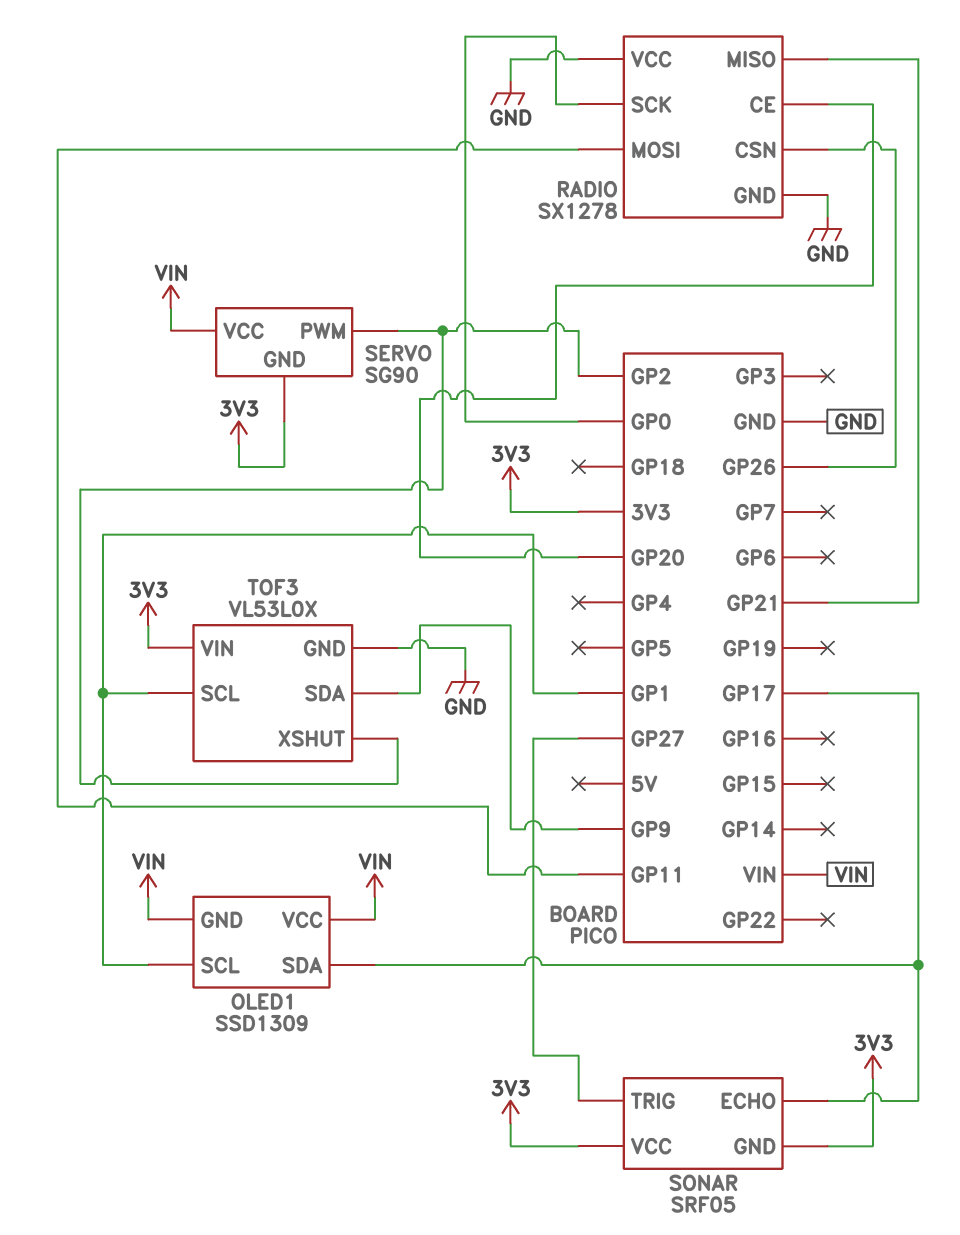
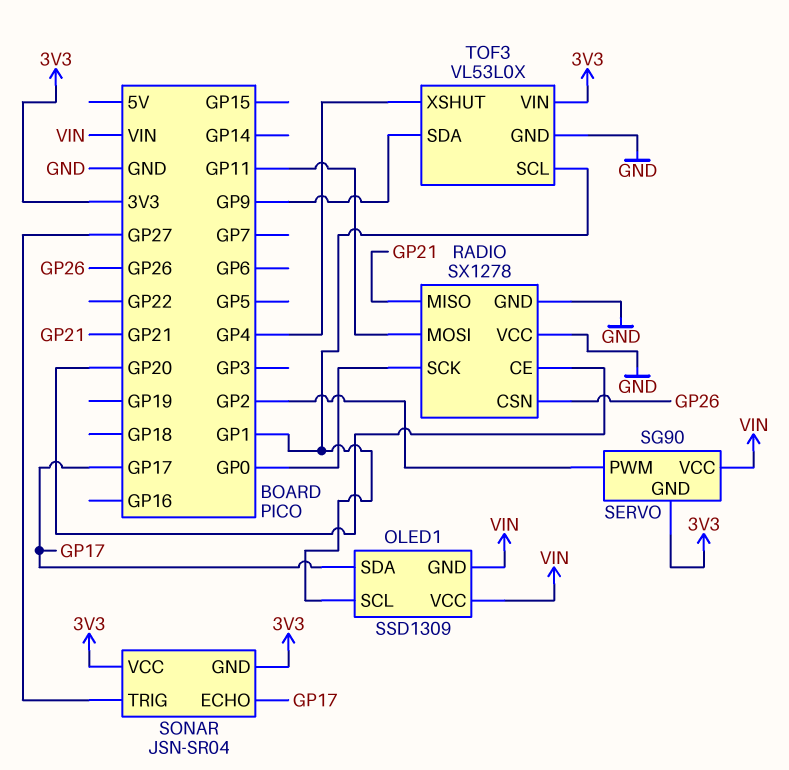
SONAR: SRF05 -> JSN-SR04
TOF3 pin XSHUT: GP2 -> GP4

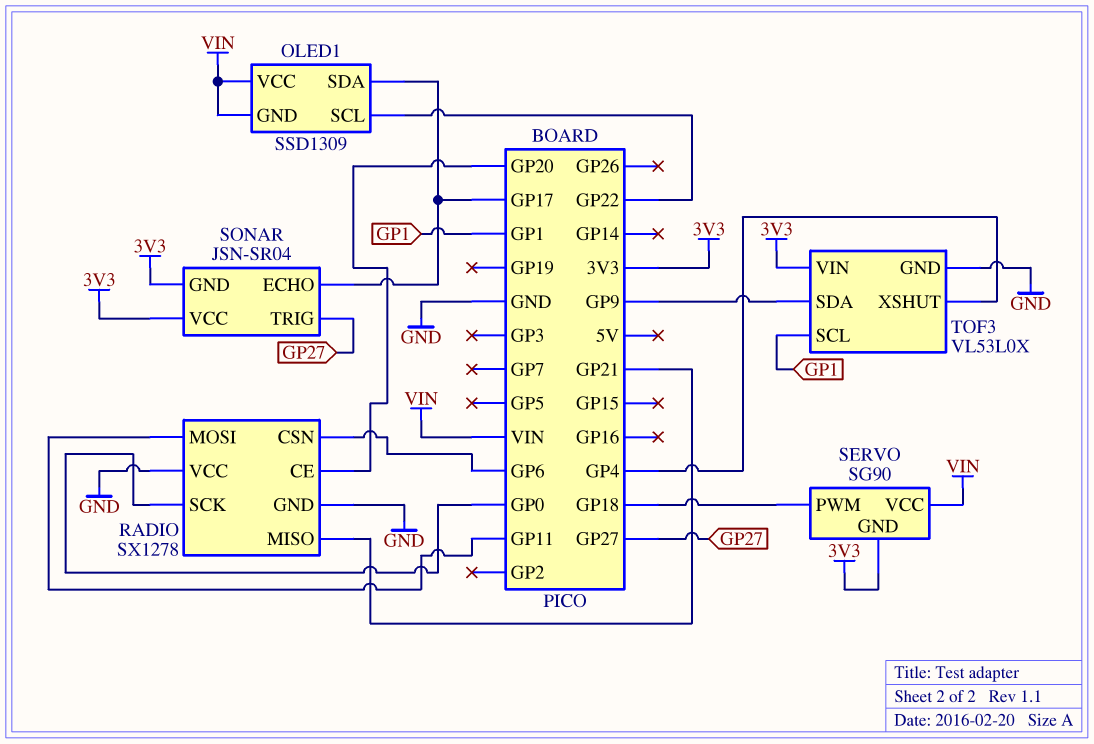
OLED1 pin SCL: GP1 -> GP22
RADIO pin CSN: GP26 -> GP6
SERVO pin PWM: GP2 -> GP18

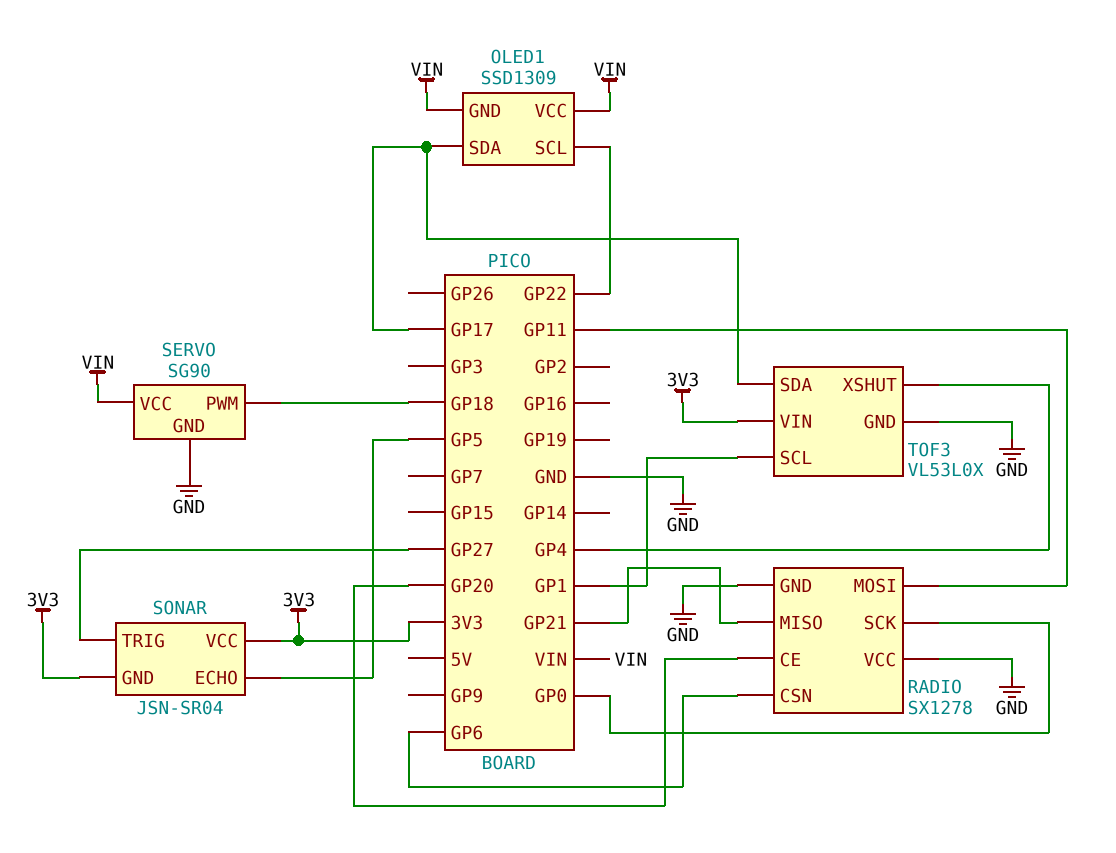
SERVO pin GND: 3V3 -> GND
SONAR pin ECHO: GP17 -> GP5
TOF3 pin SDA: GP9 -> GP17

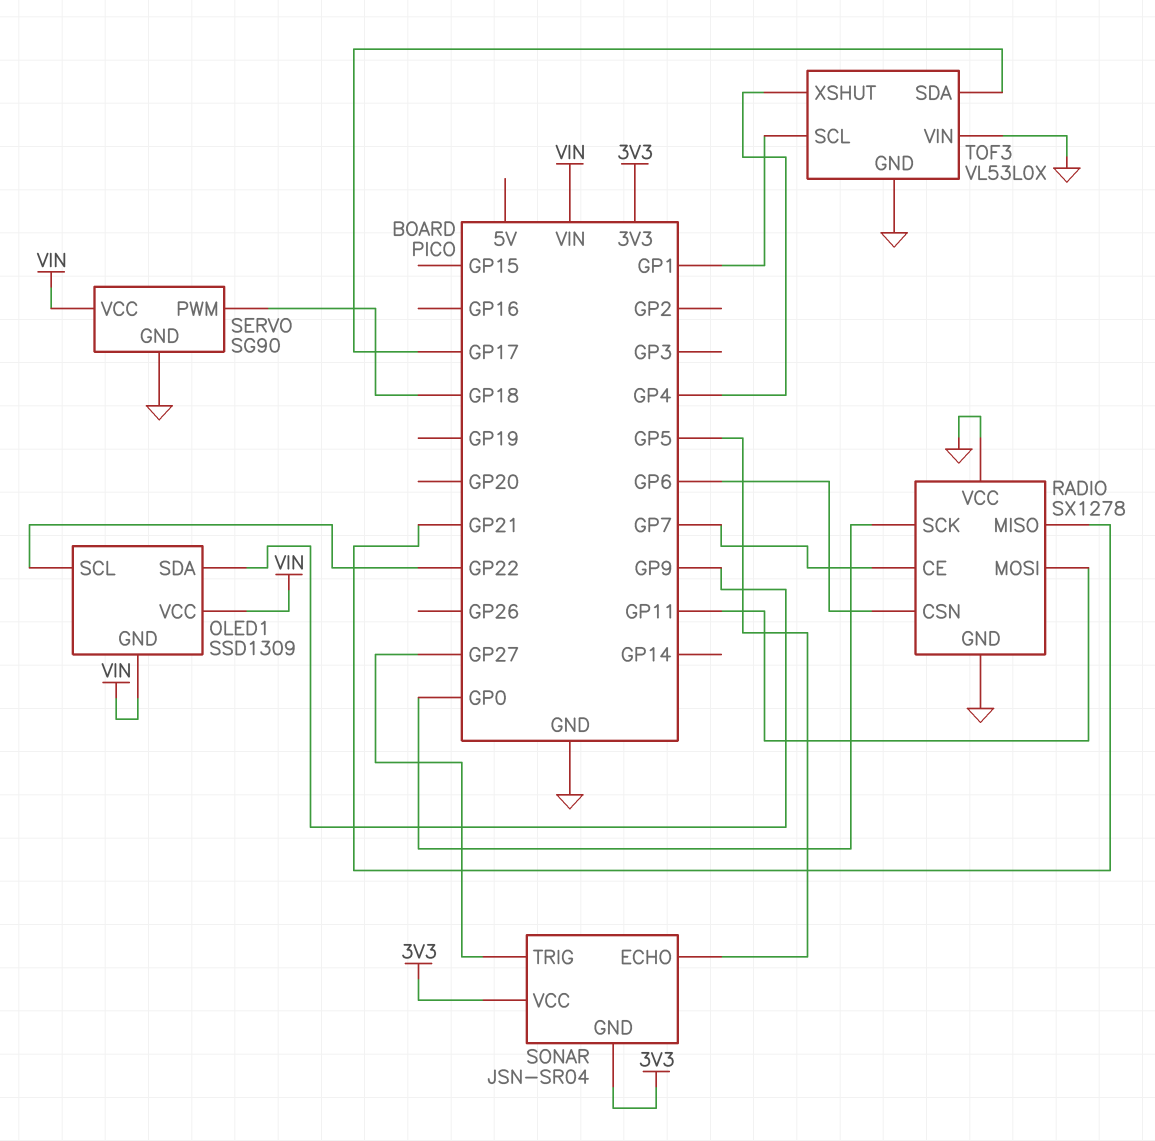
OLED1 pin SDA: GP17 -> GP9
RADIO pin CE: GP20 -> GP7
TOF3 pin VIN: 3V3 -> GND

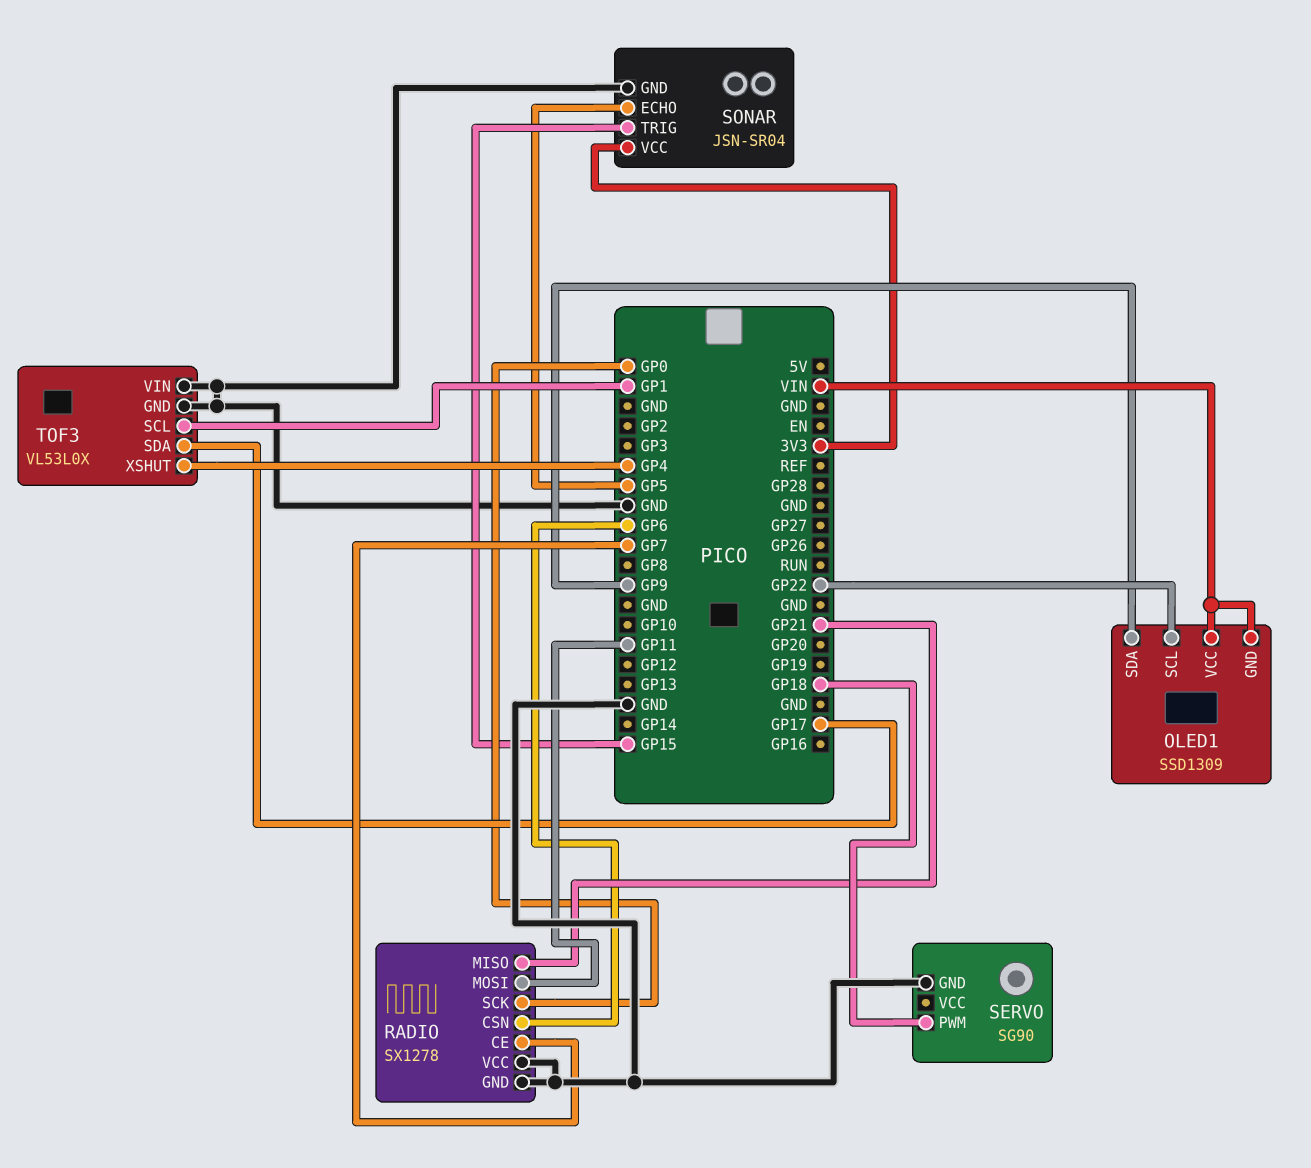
SERVO pin VCC: VIN -> none
SONAR pin GND: 3V3 -> GND
SONAR pin TRIG: GP27 -> GP15

